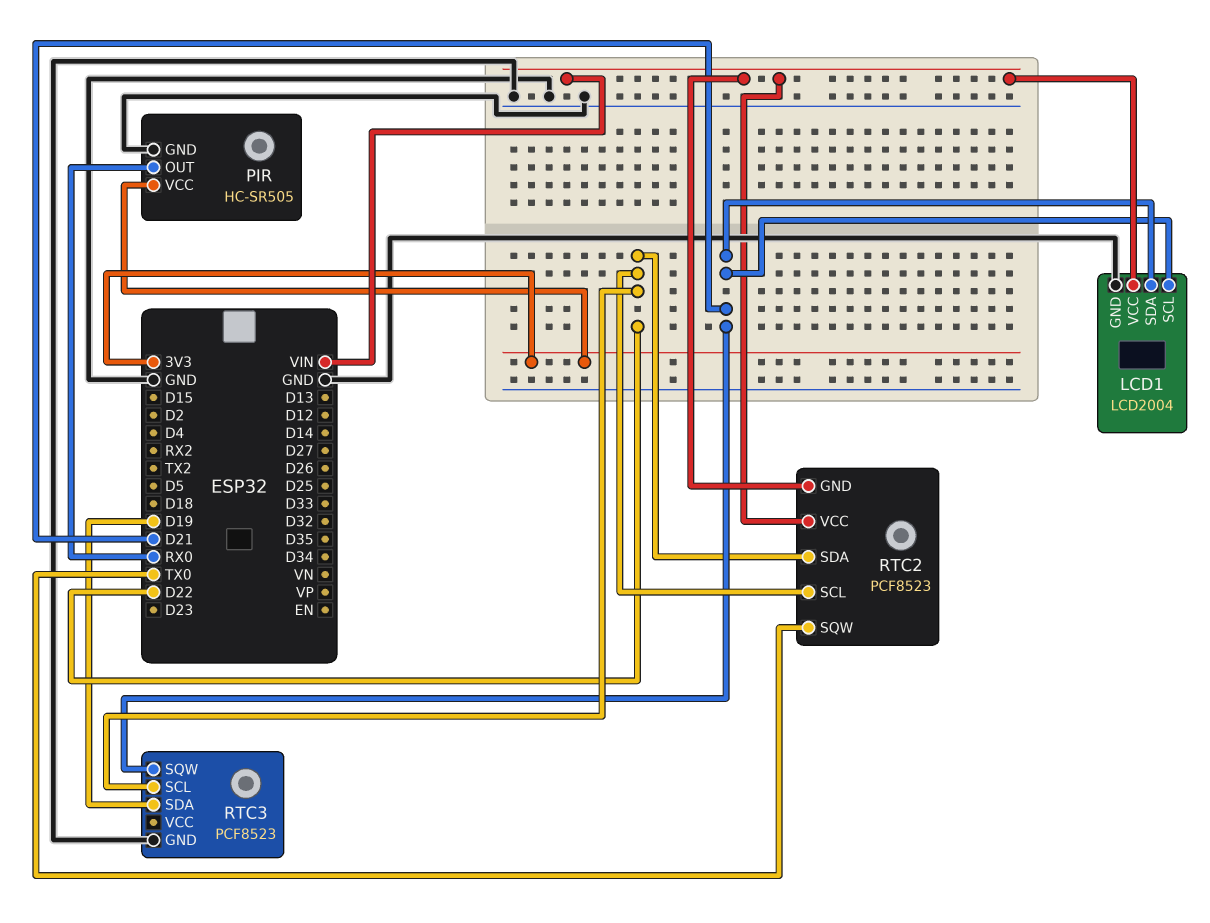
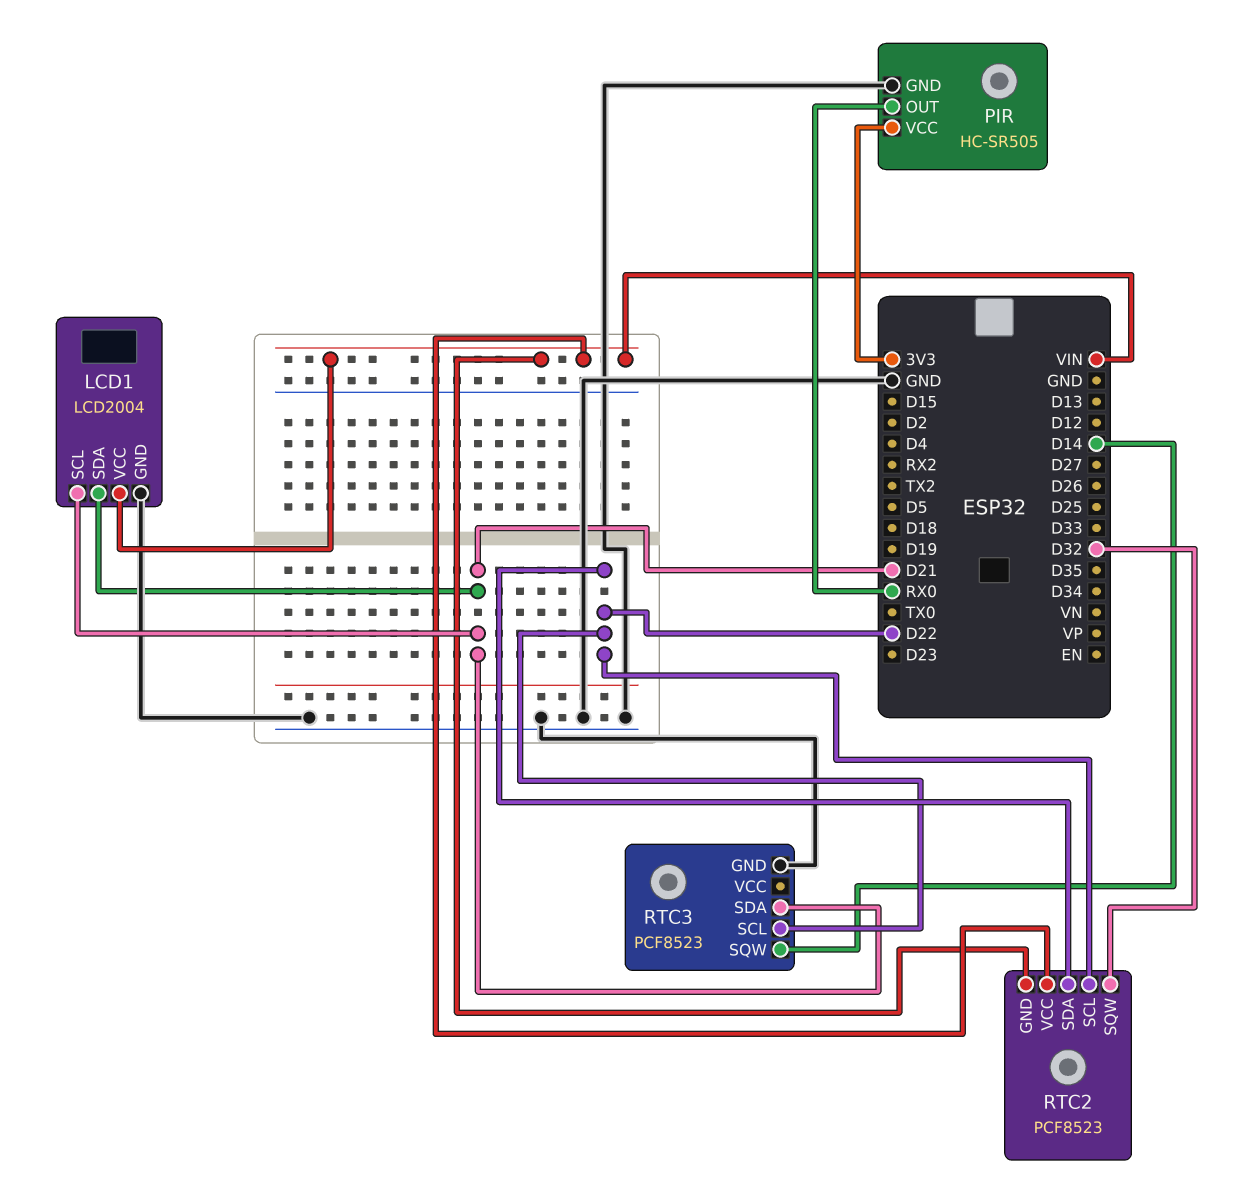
RTC2 pin SQW: TX0 -> D32
RTC3 pin SDA: D19 -> D21
RTC3 pin SQW: D21 -> D14

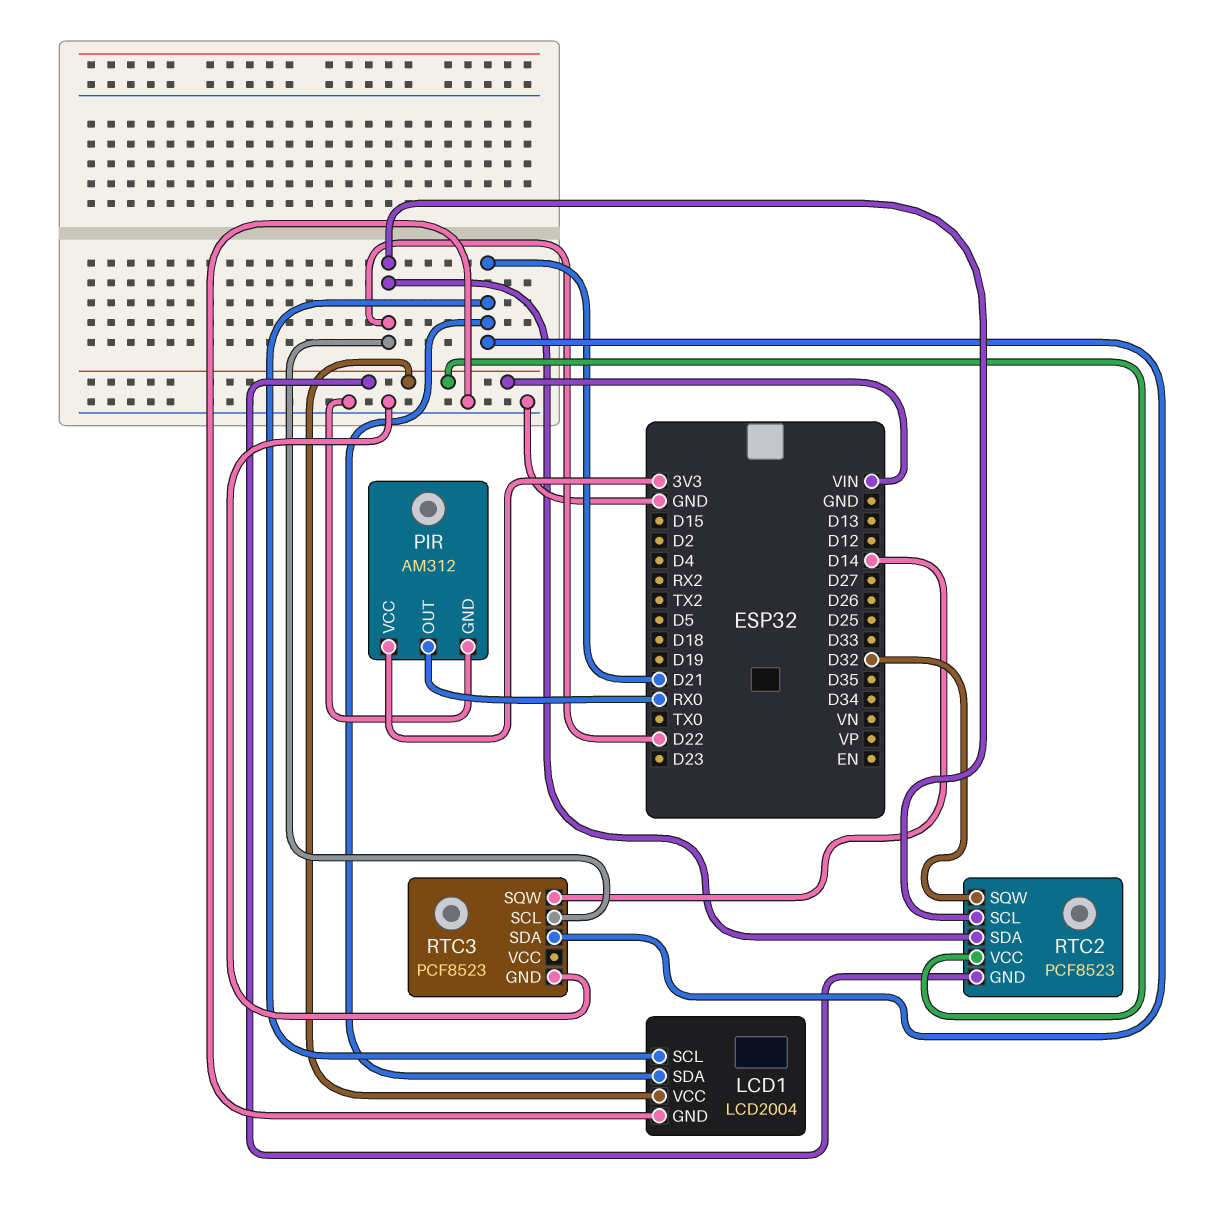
PIR: HC-SR505 -> AM312

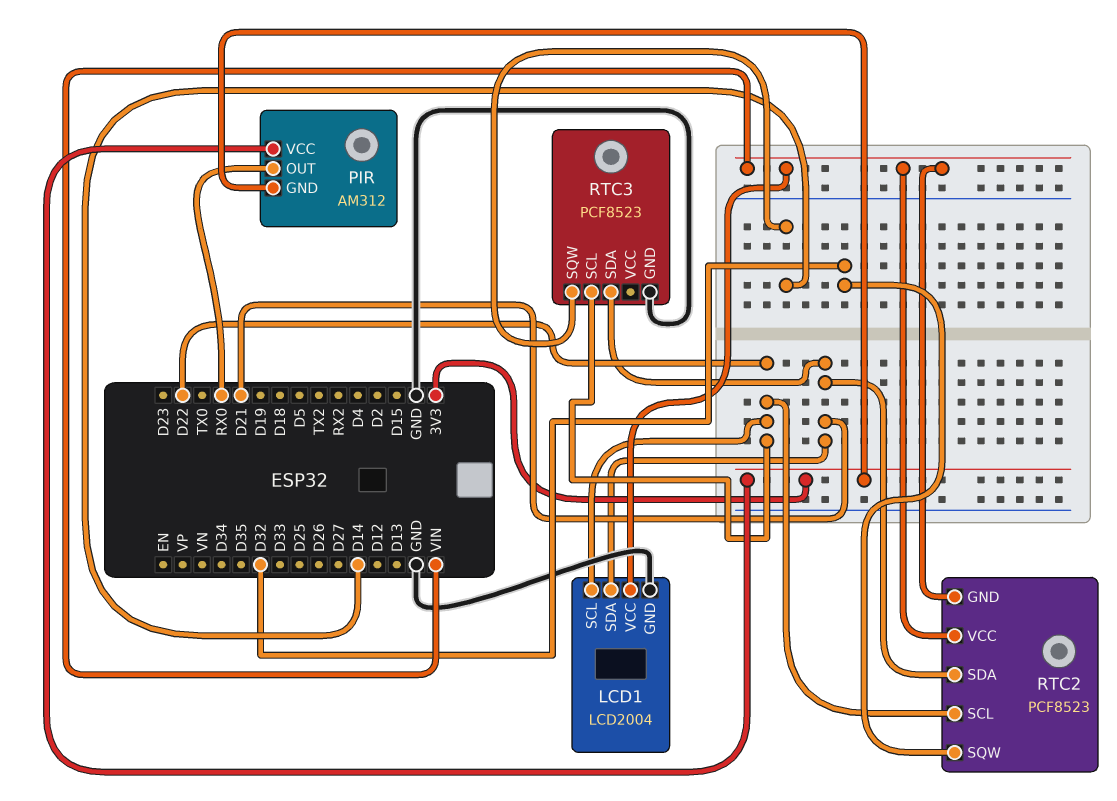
LCD1 pin SCL: D21 -> D22
PIR pin GND: GND -> 3V3
RTC2 pin SDA: D22 -> D21

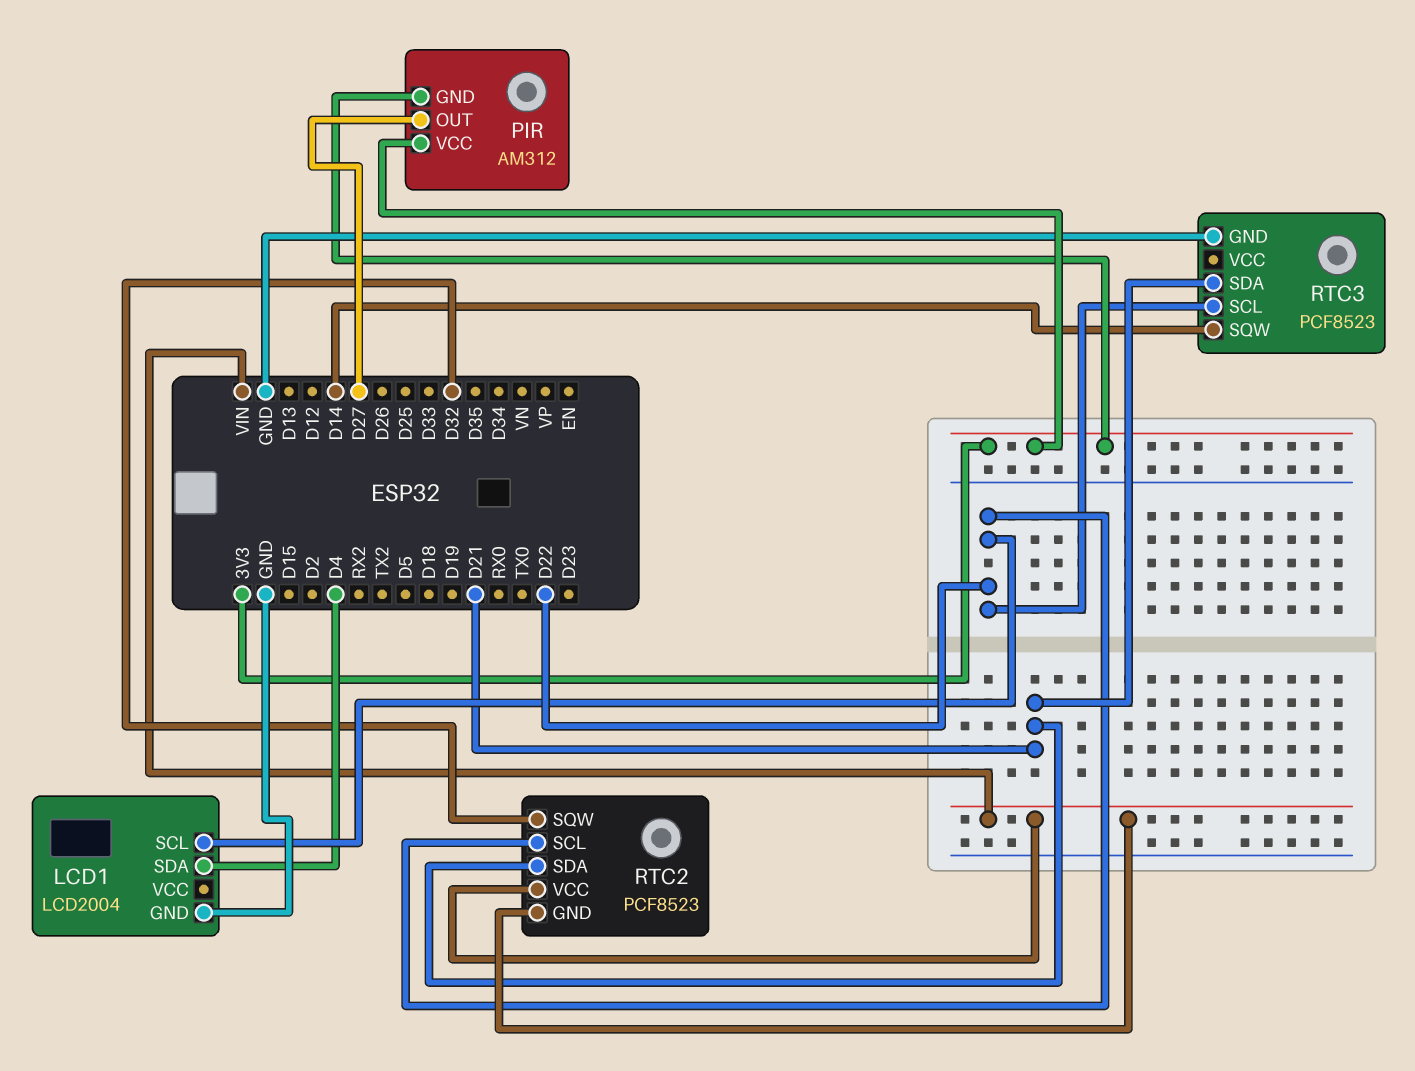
LCD1 pin SDA: D21 -> D4
LCD1 pin VCC: VIN -> none
PIR pin OUT: RX0 -> D27

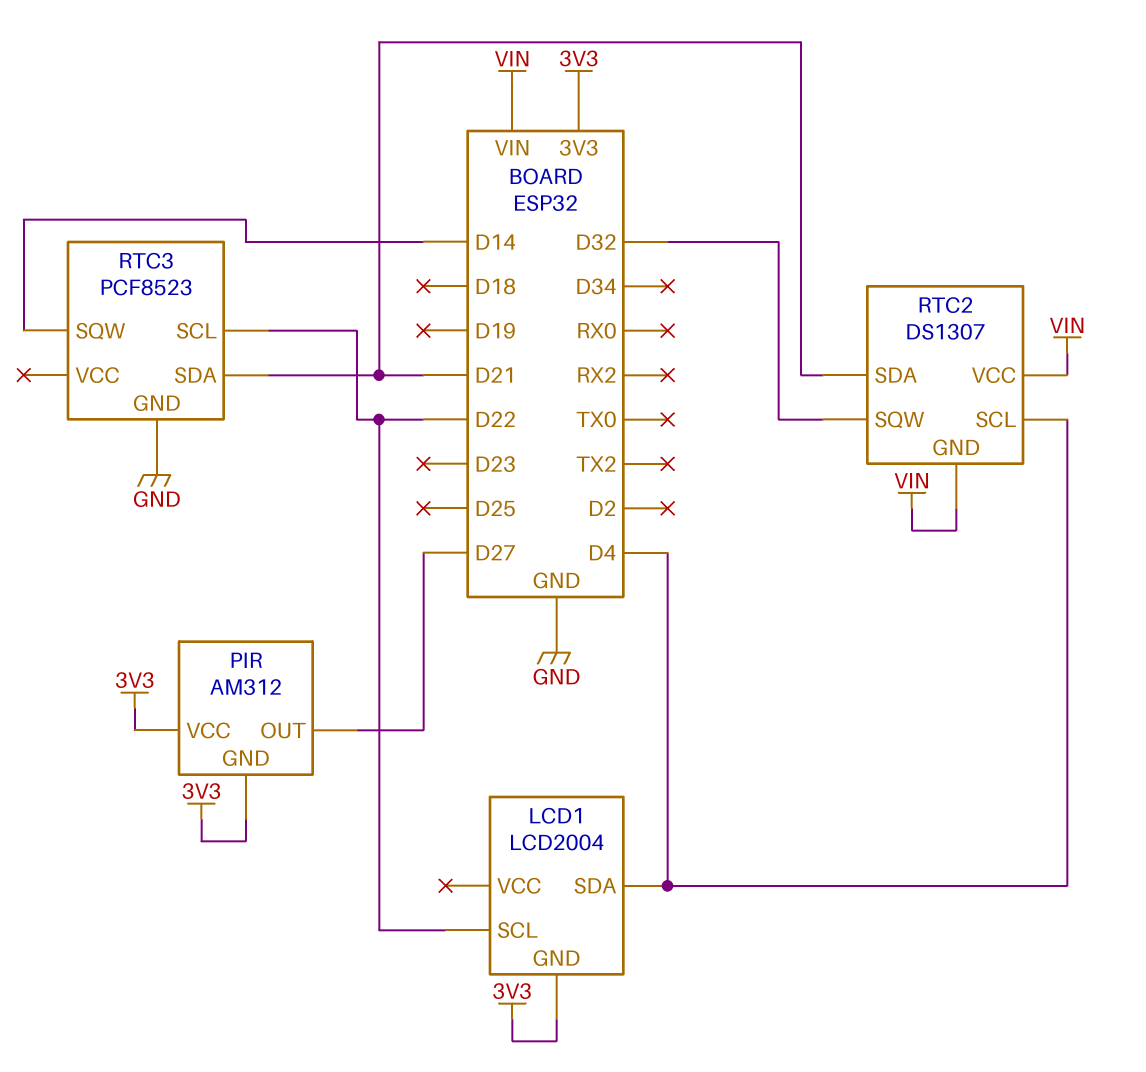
LCD1 pin GND: GND -> 3V3
RTC2: PCF8523 -> DS1307
RTC2 pin SCL: D22 -> D4

